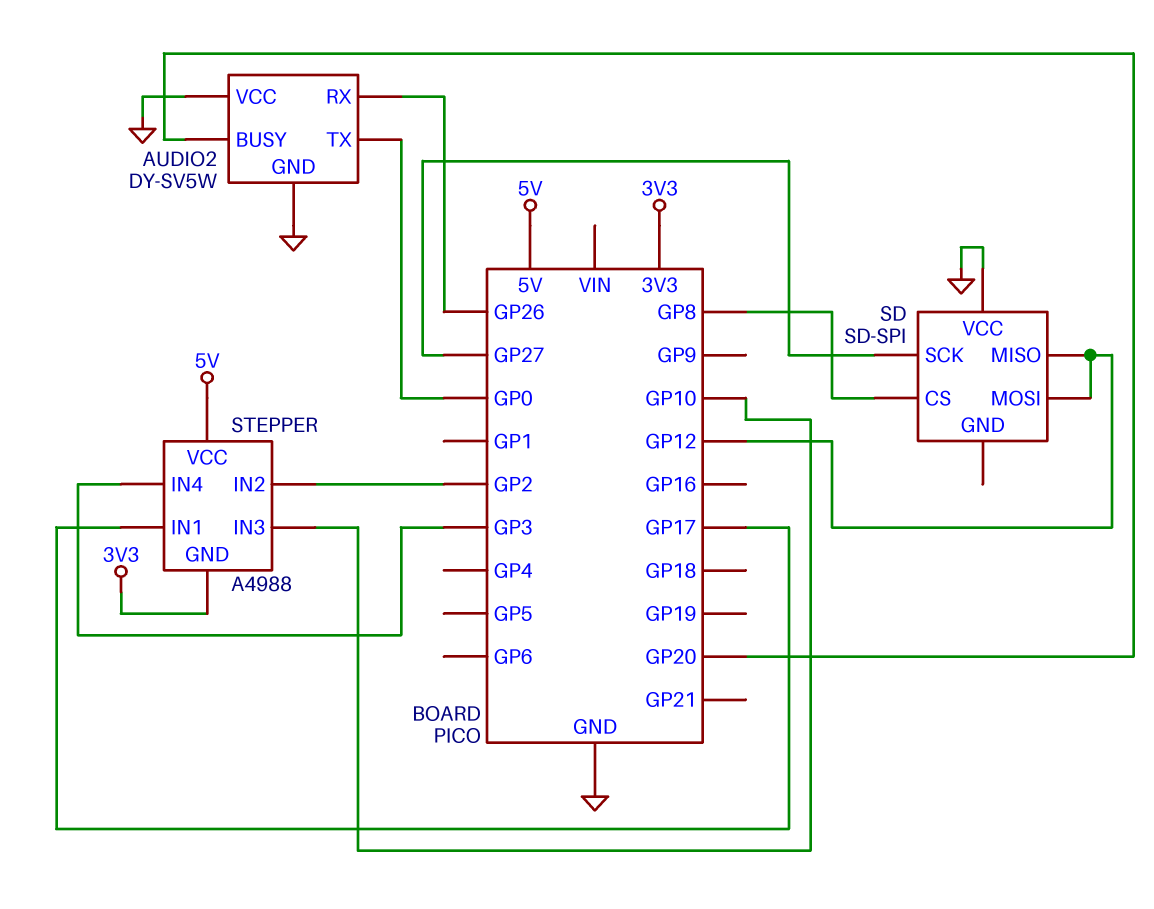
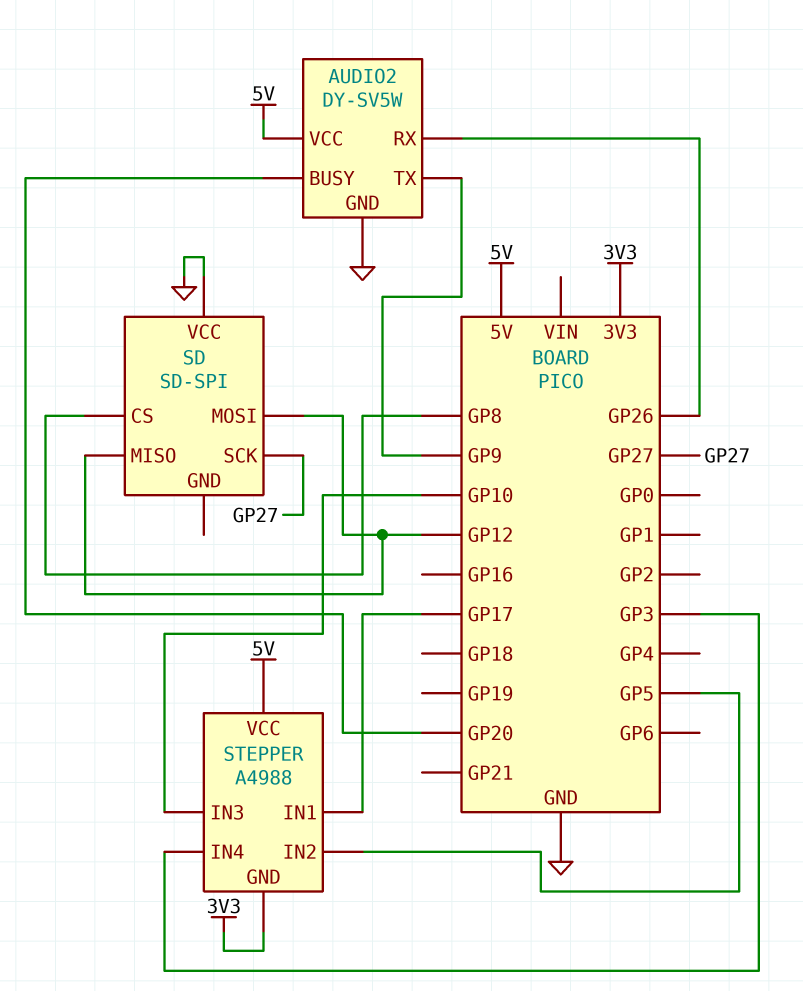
AUDIO2 pin TX: GP0 -> GP9
AUDIO2 pin VCC: GND -> 5V
STEPPER pin IN2: GP2 -> GP5

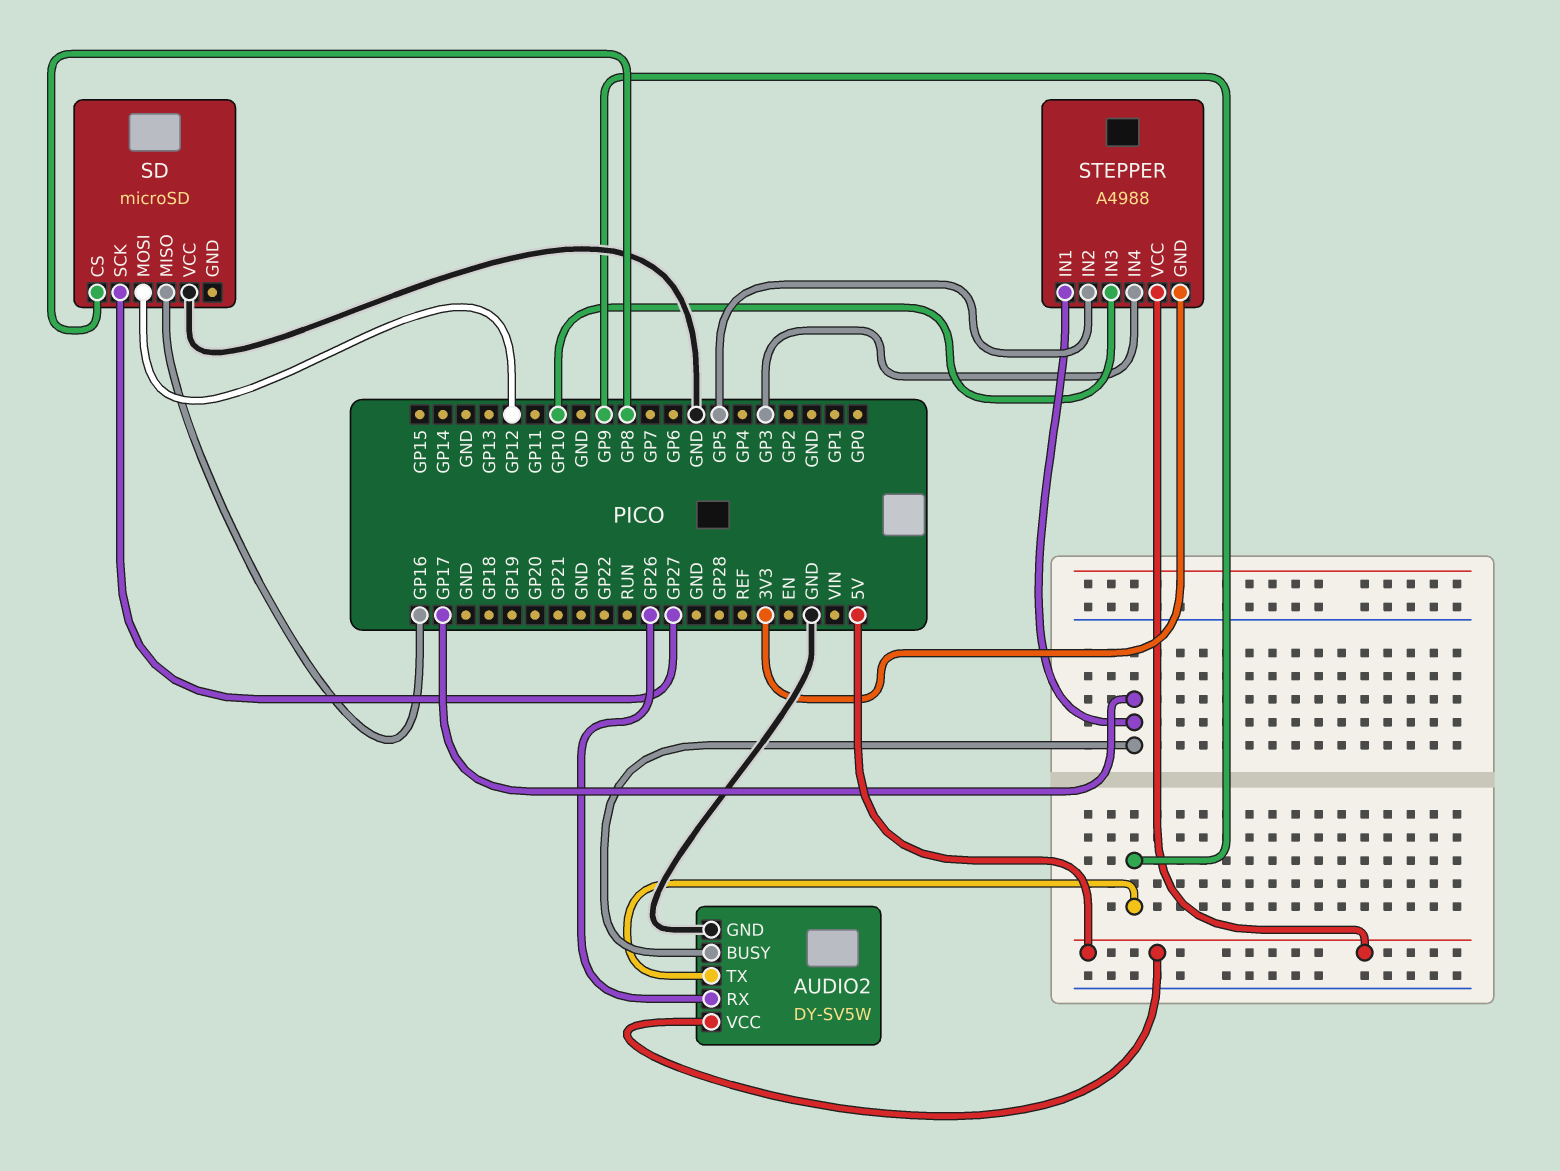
AUDIO2 pin BUSY: GP20 -> GP17
SD: SD-SPI -> microSD
SD pin MISO: GP12 -> GP16

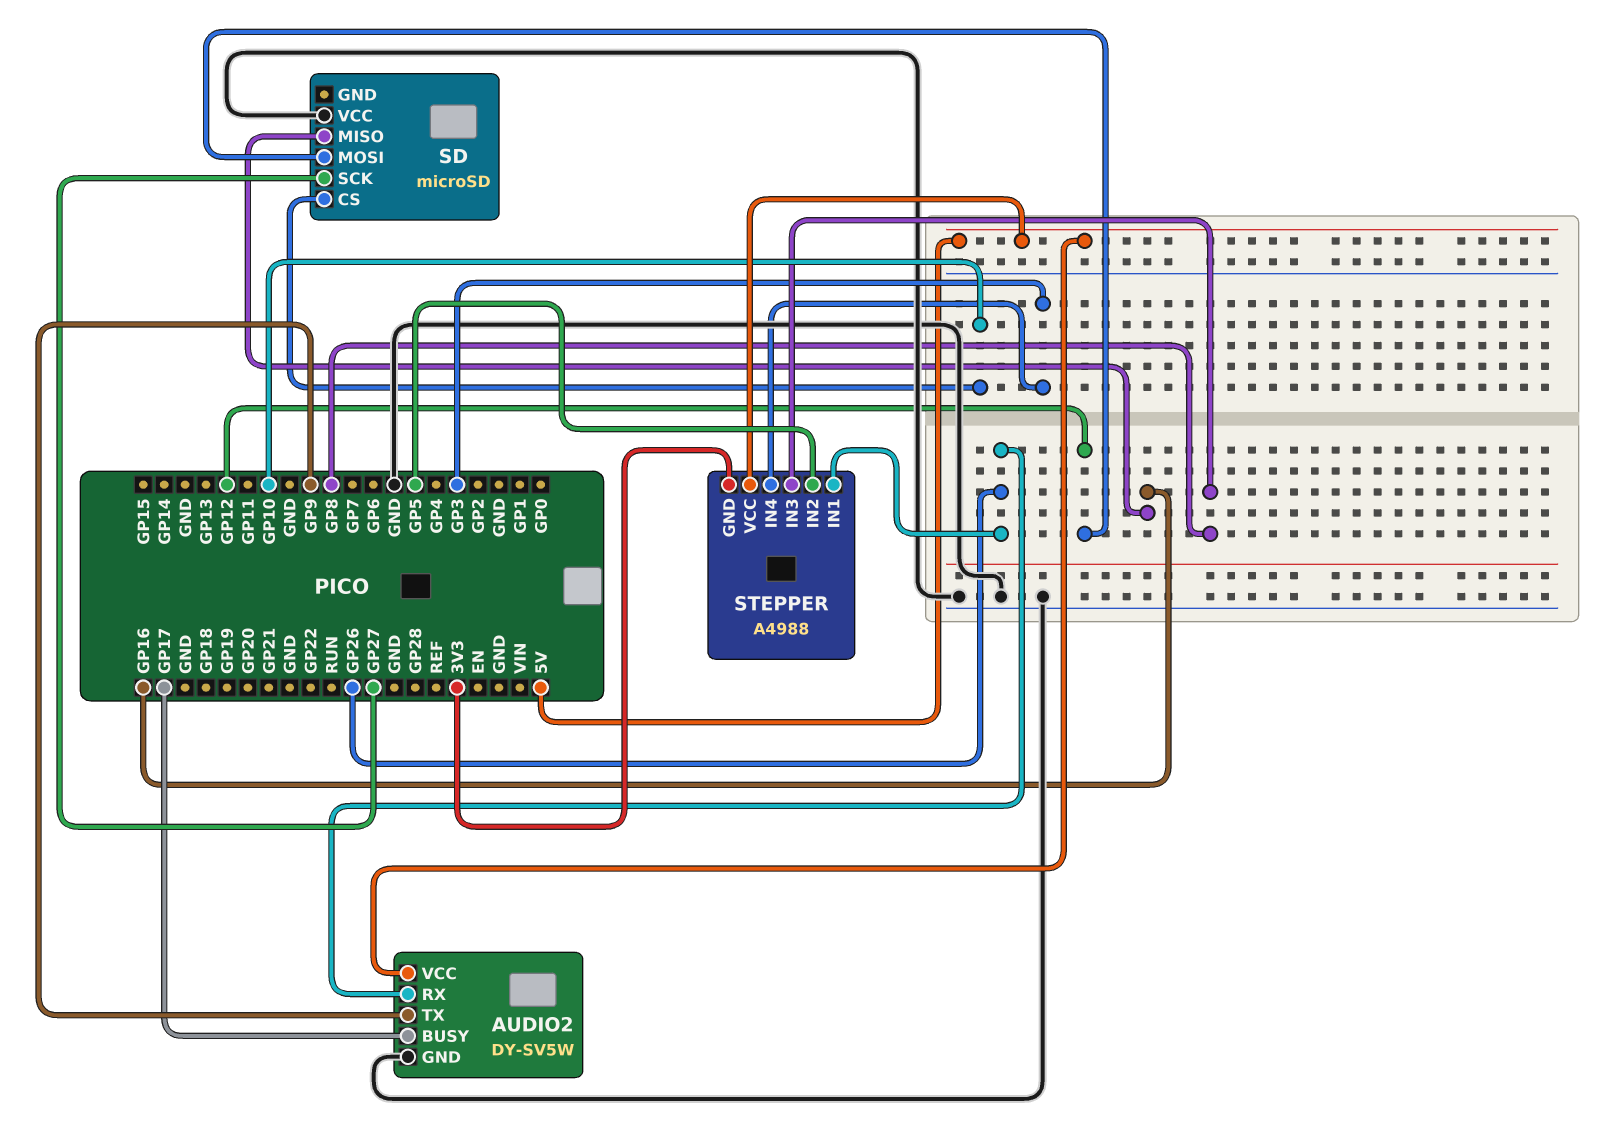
SD pin CS: GP8 -> GP10
STEPPER pin IN1: GP17 -> GP26
STEPPER pin IN3: GP10 -> GP8

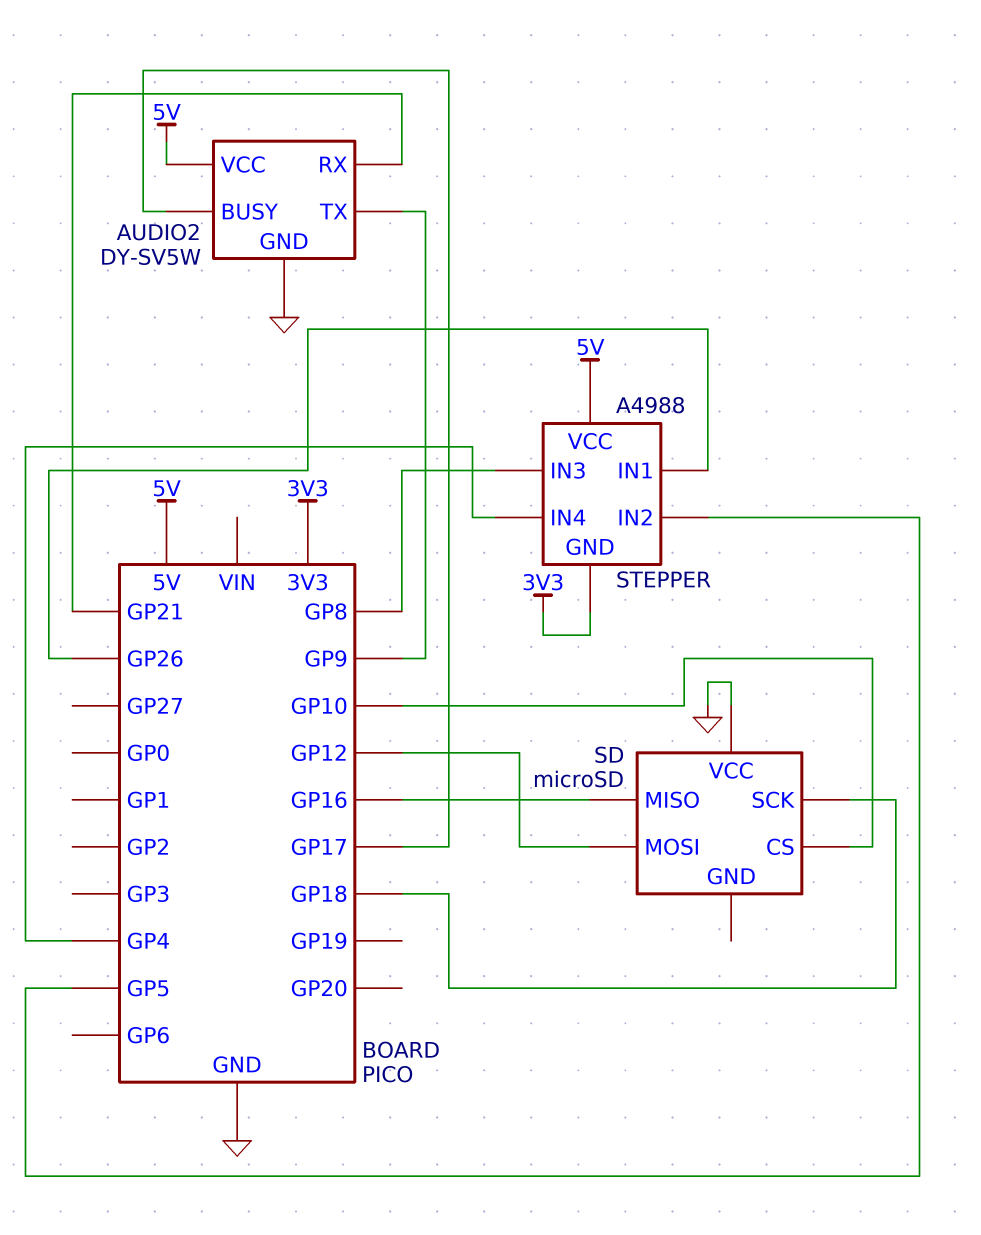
AUDIO2 pin RX: GP26 -> GP21
SD pin SCK: GP27 -> GP18
STEPPER pin IN4: GP3 -> GP4

